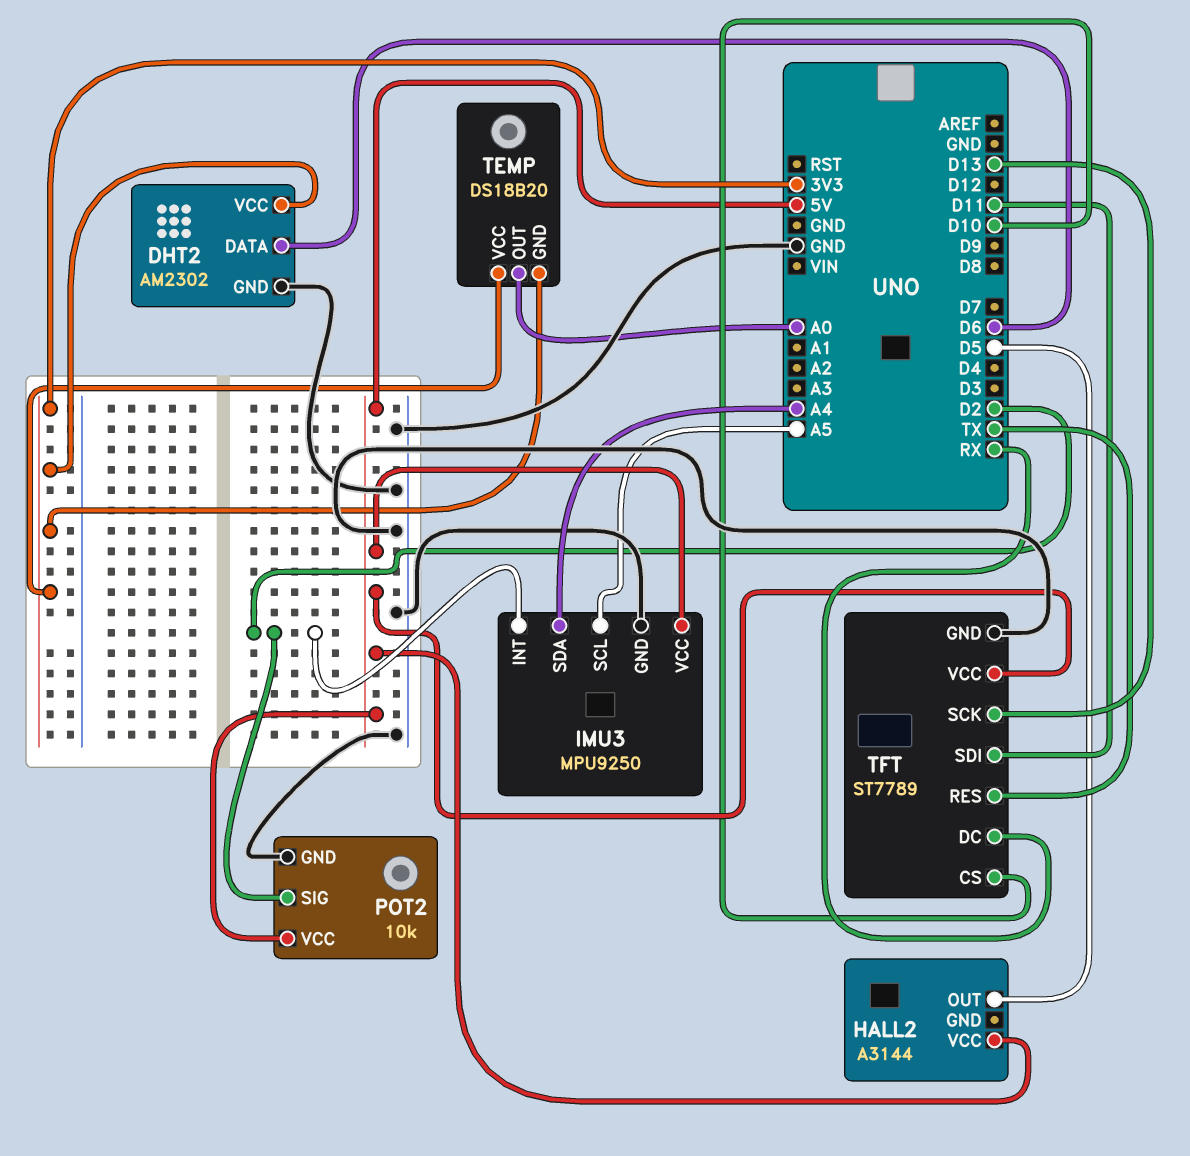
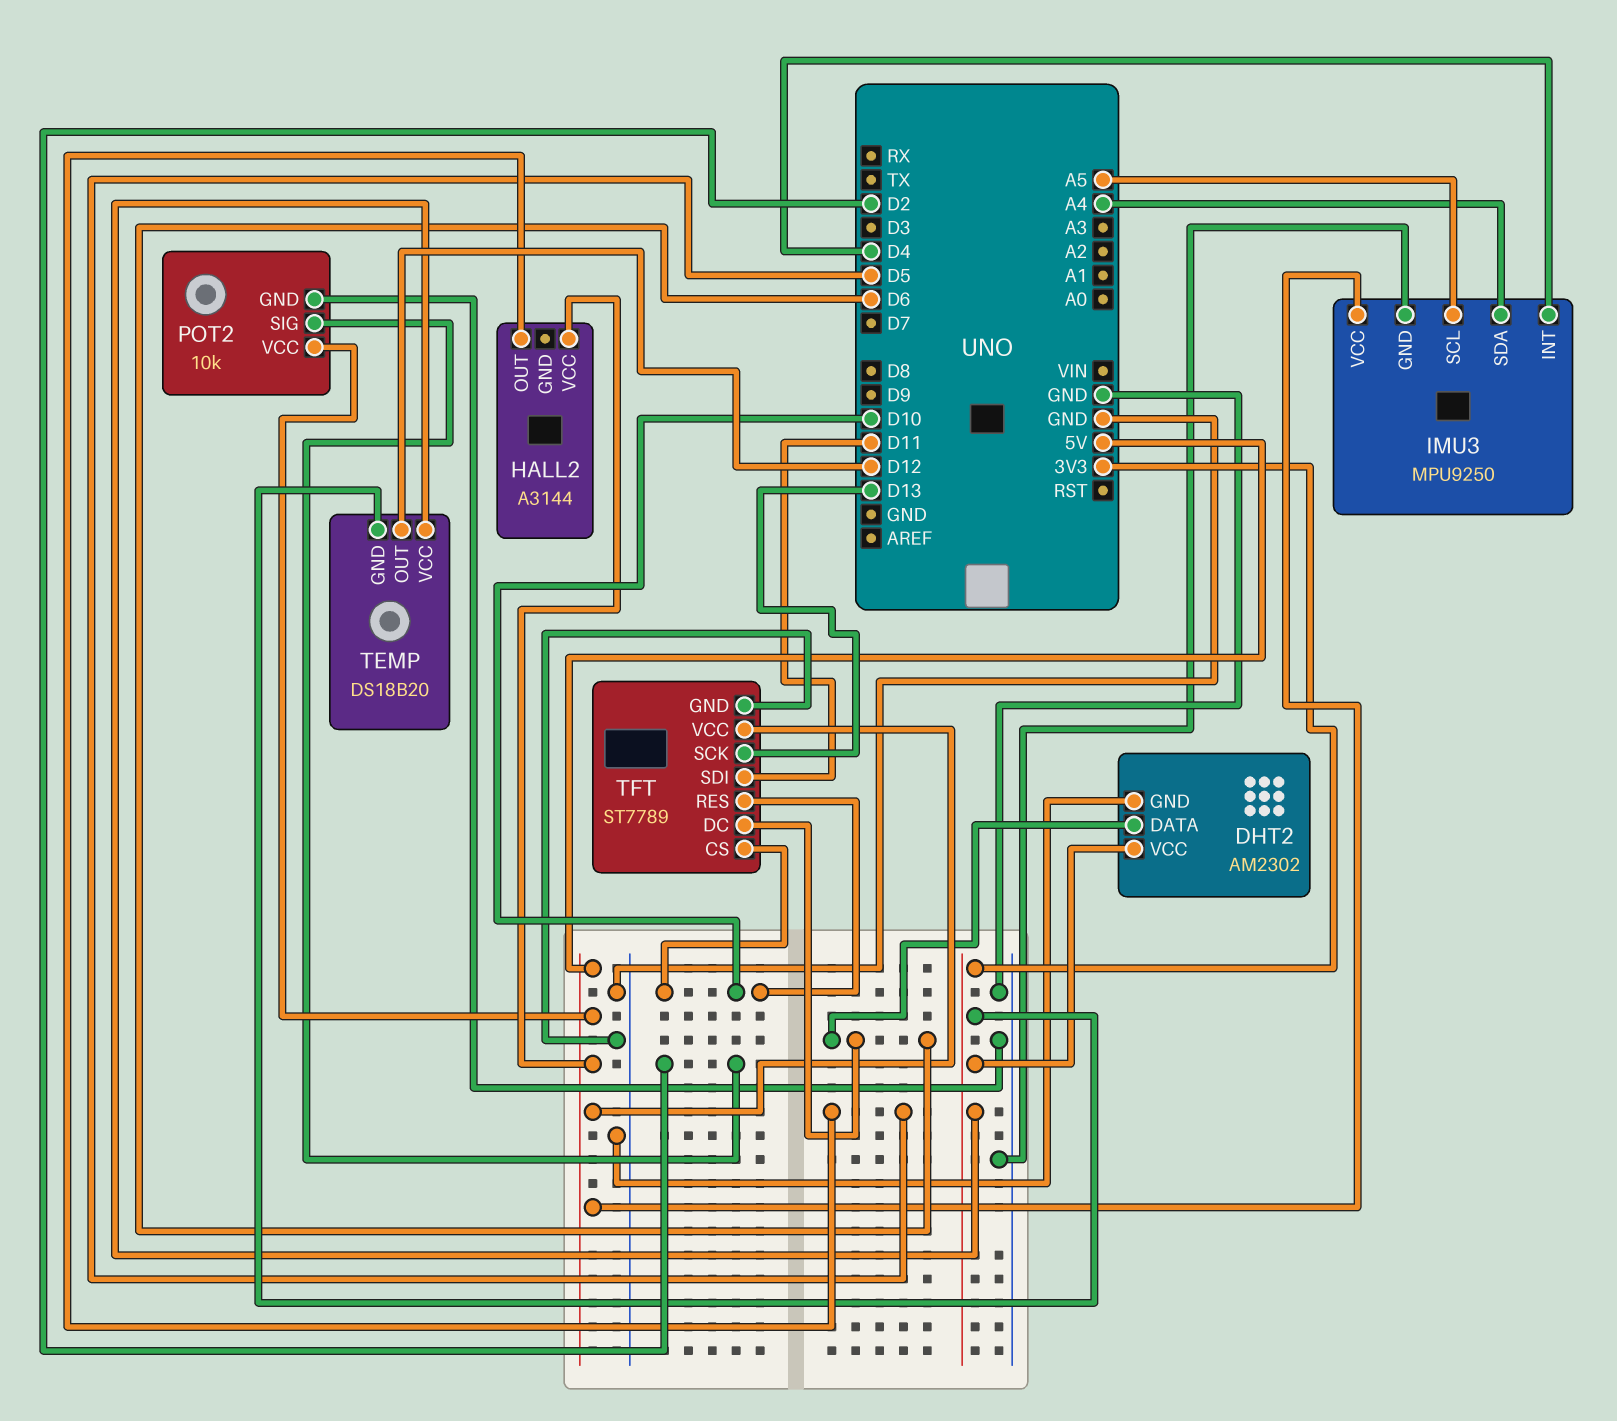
IMU3 pin INT: D2 -> D4
TEMP pin OUT: A0 -> D12
TFT pin DC: RX -> D6
TFT pin RES: TX -> D10

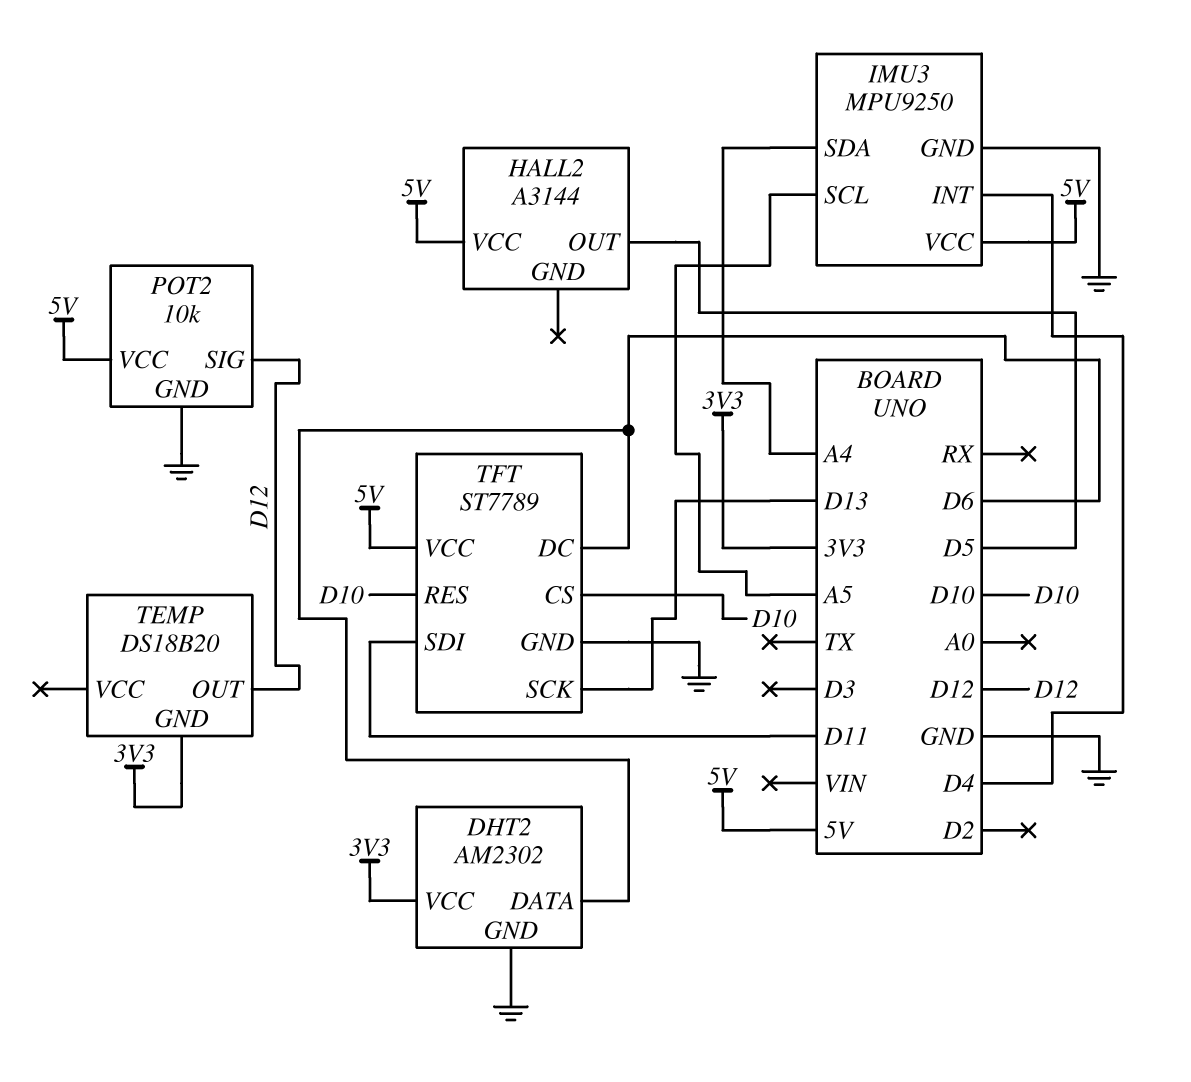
POT2 pin SIG: D2 -> D12
TEMP pin VCC: 3V3 -> none

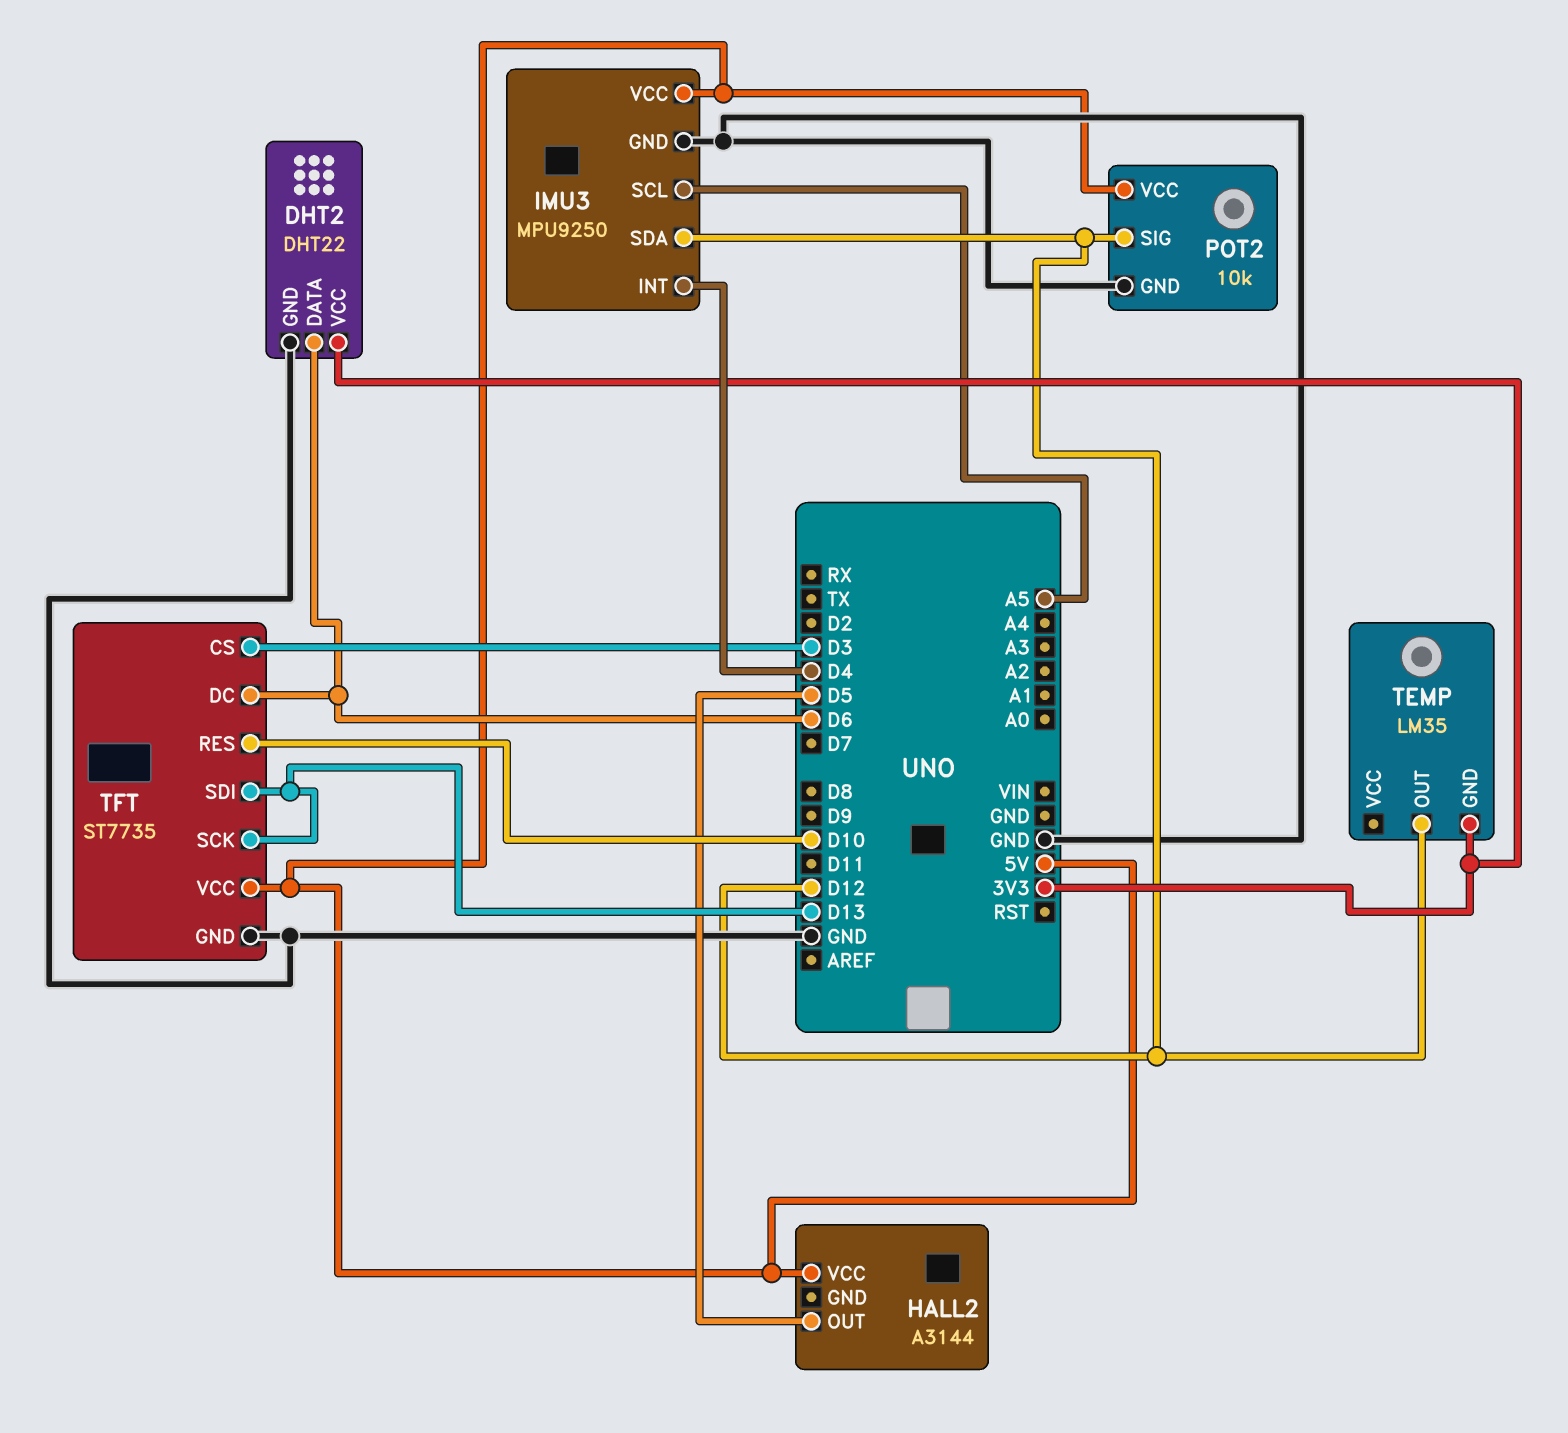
DHT2: AM2302 -> DHT22
IMU3 pin SDA: A4 -> D12
TEMP: DS18B20 -> LM35
TFT: ST7789 -> ST7735
TFT pin CS: D10 -> D3
TFT pin SDI: D11 -> D13

